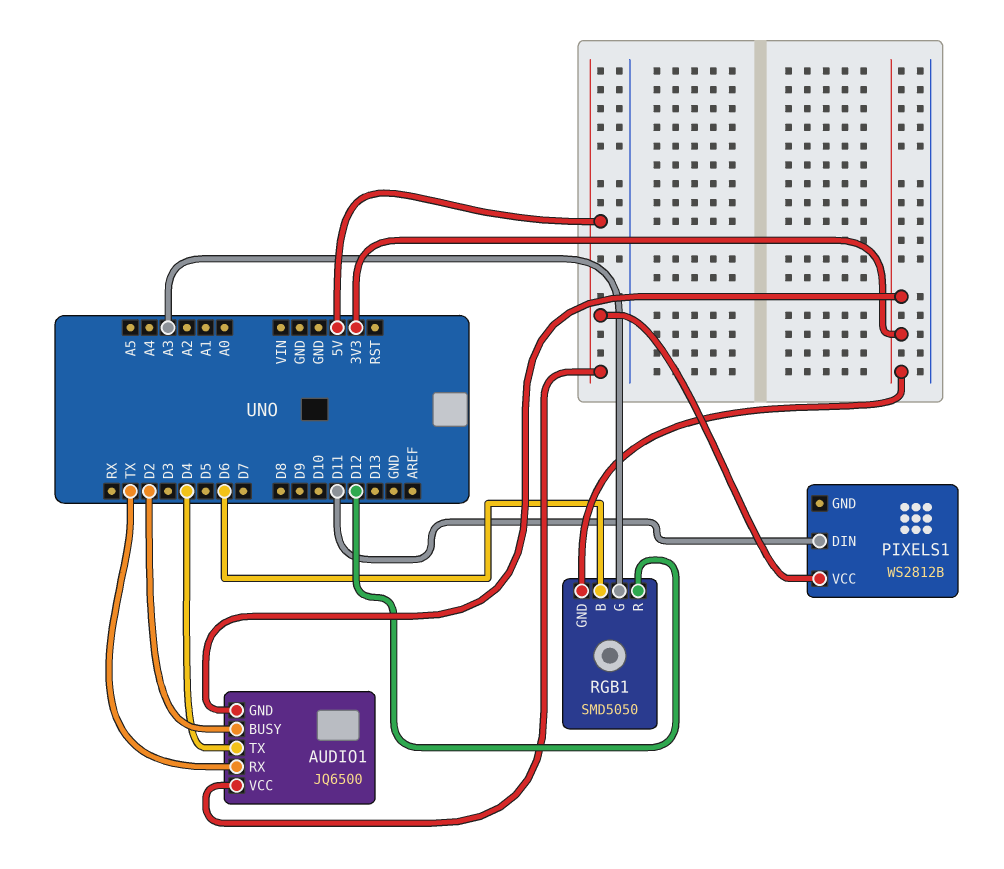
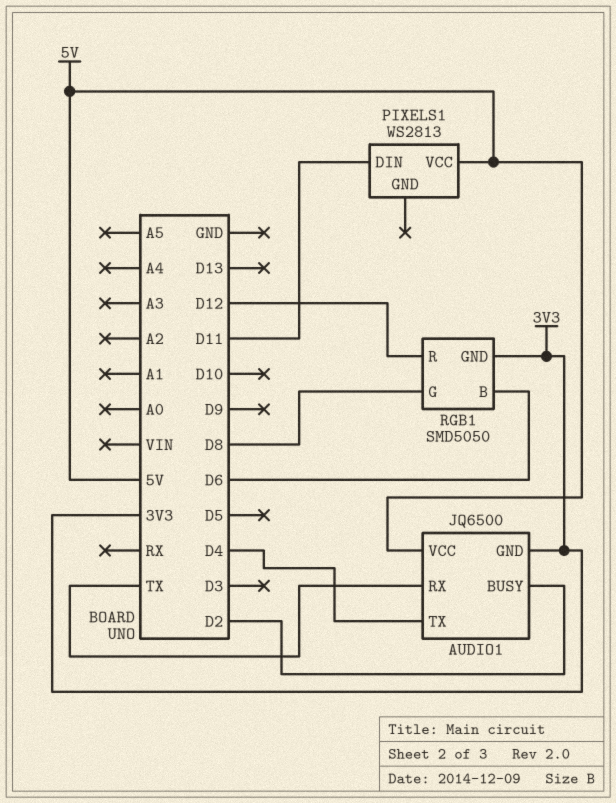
PIXELS1: WS2812B -> WS2813
RGB1 pin G: A3 -> D8

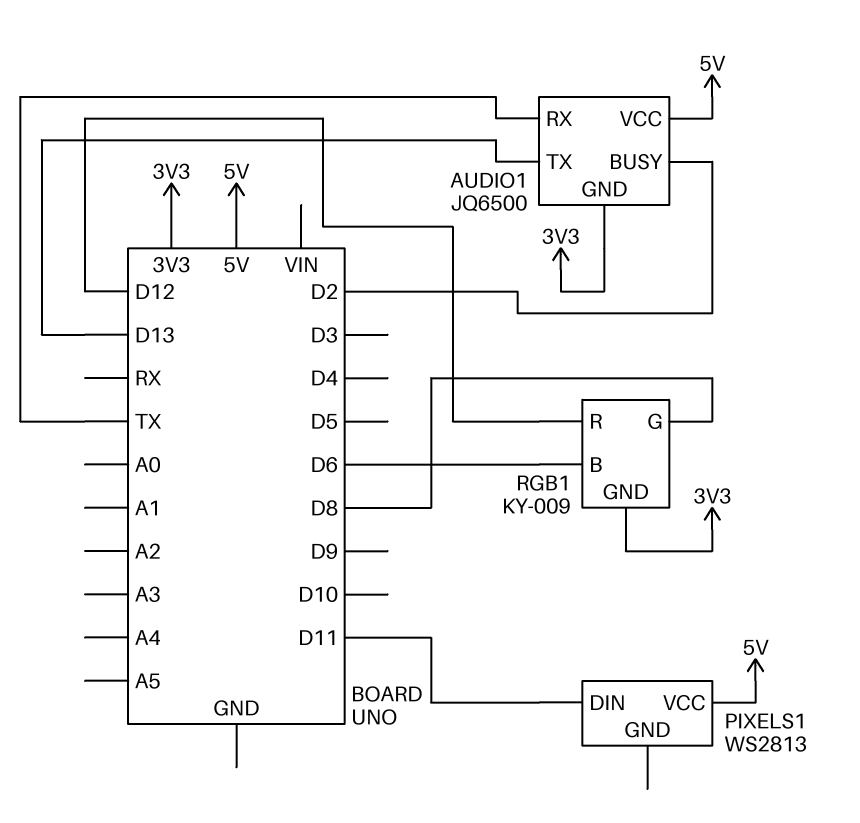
AUDIO1 pin TX: D4 -> D13
RGB1: SMD5050 -> KY-009

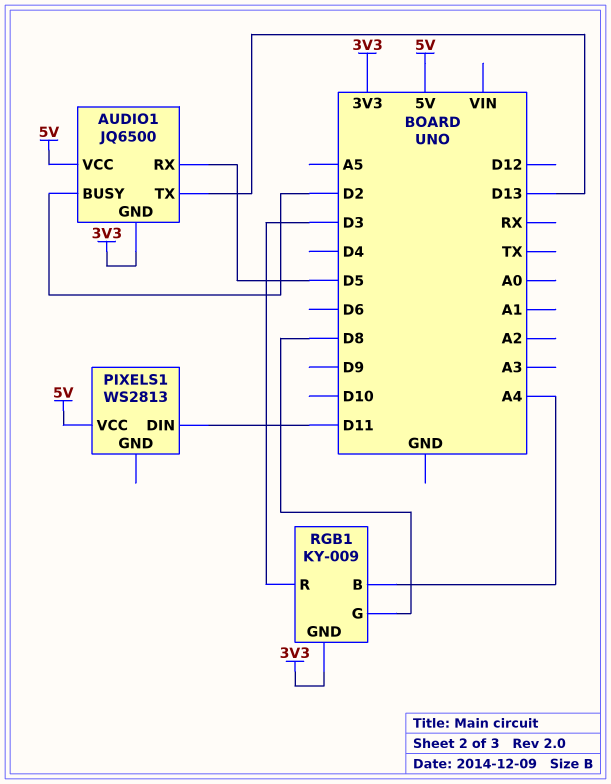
AUDIO1 pin RX: TX -> D5
RGB1 pin B: D6 -> A4
RGB1 pin R: D12 -> D3

